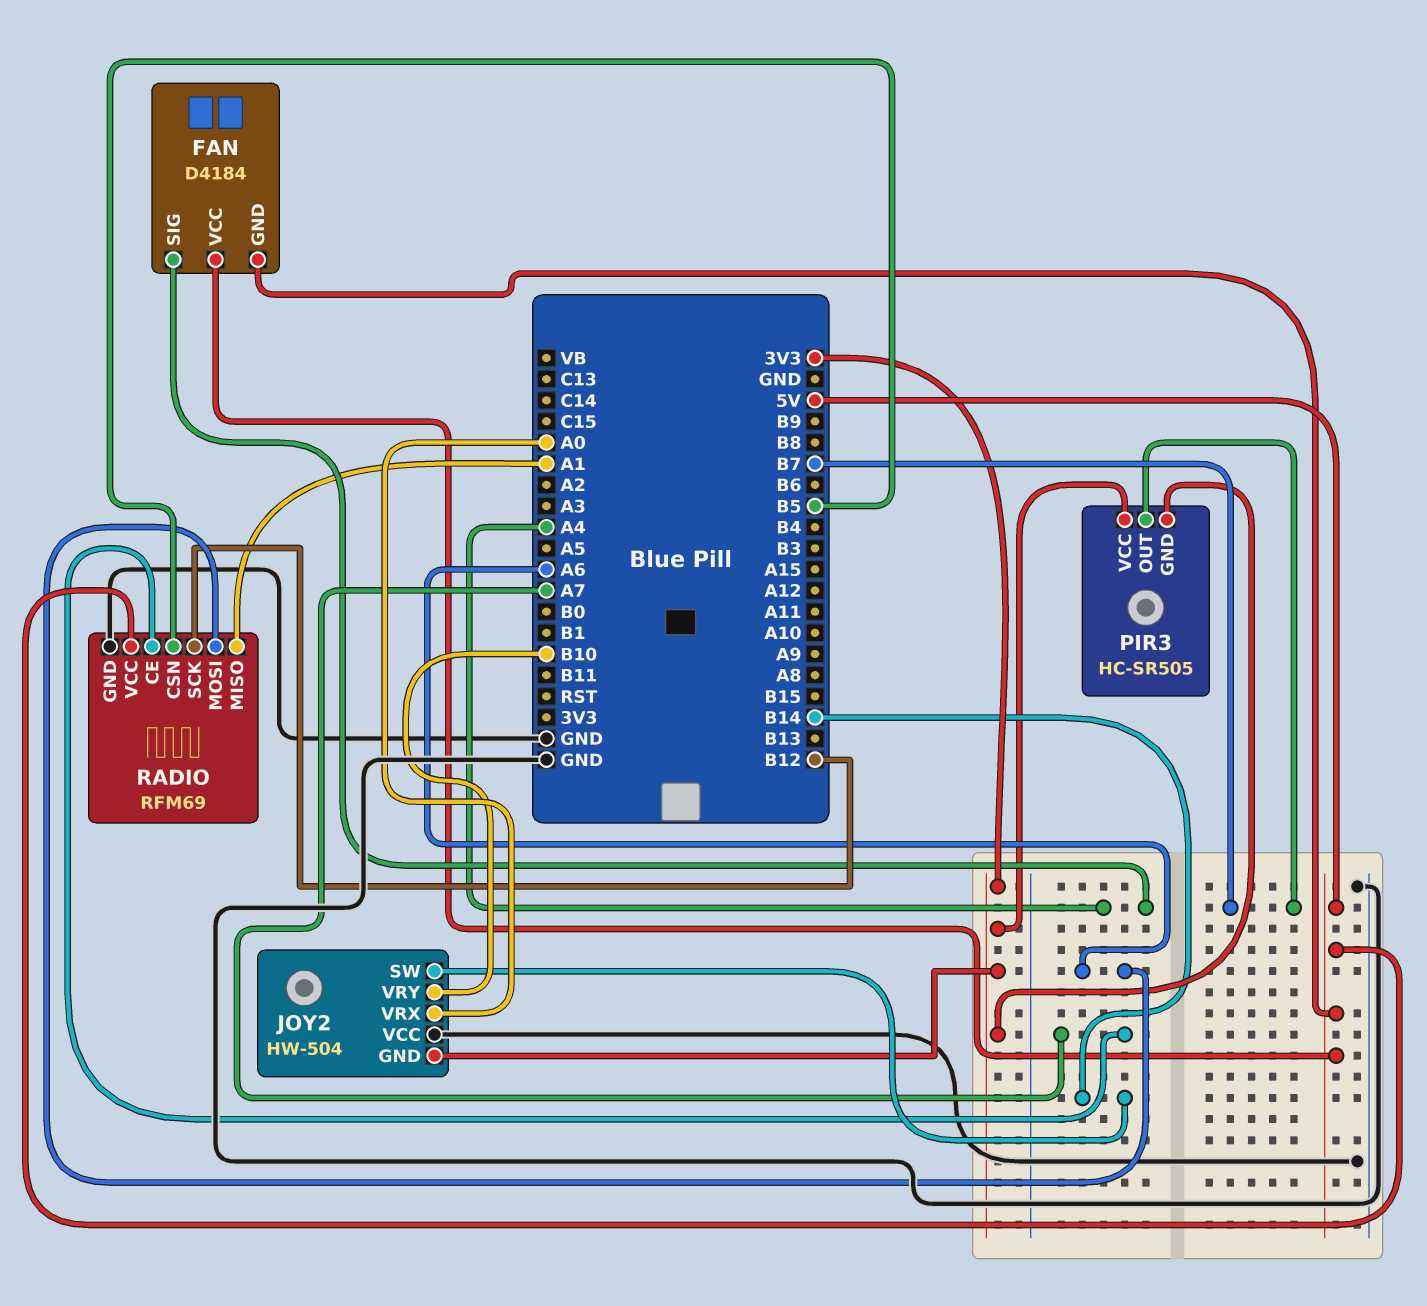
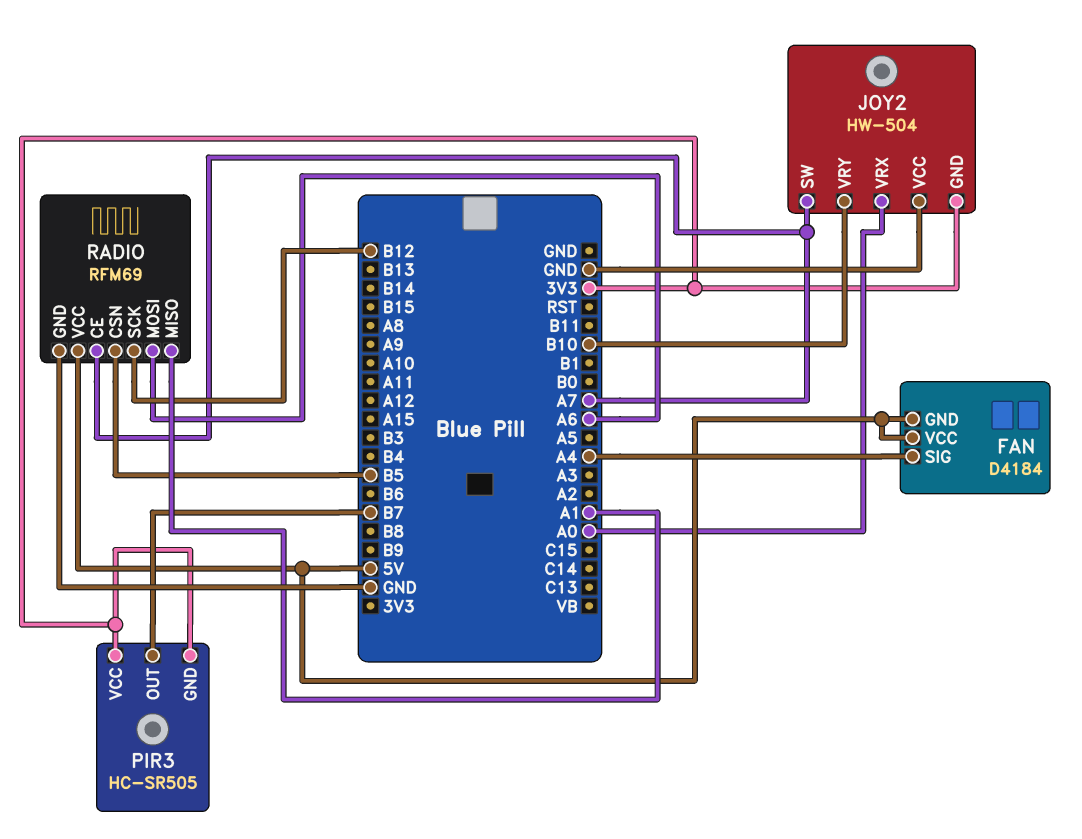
JOY2 pin SW: B14 -> A7

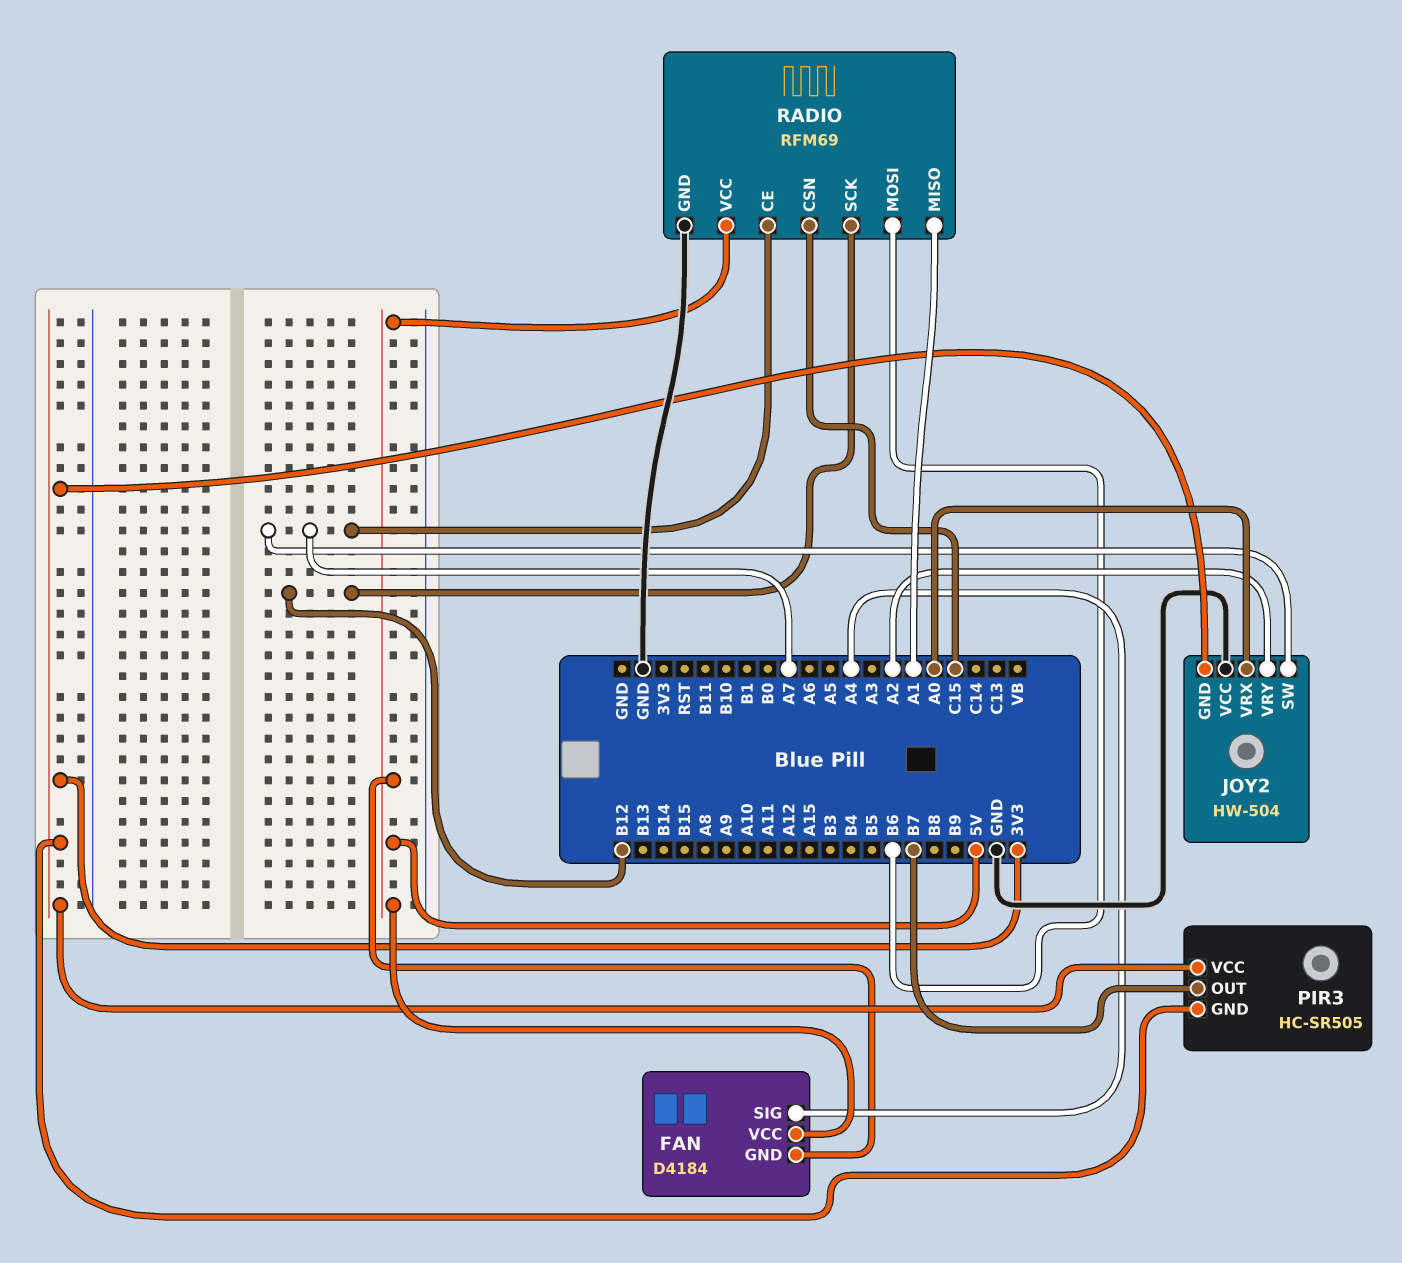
JOY2 pin VRY: B10 -> A2
RADIO pin CSN: B5 -> C15
RADIO pin MOSI: A6 -> B6

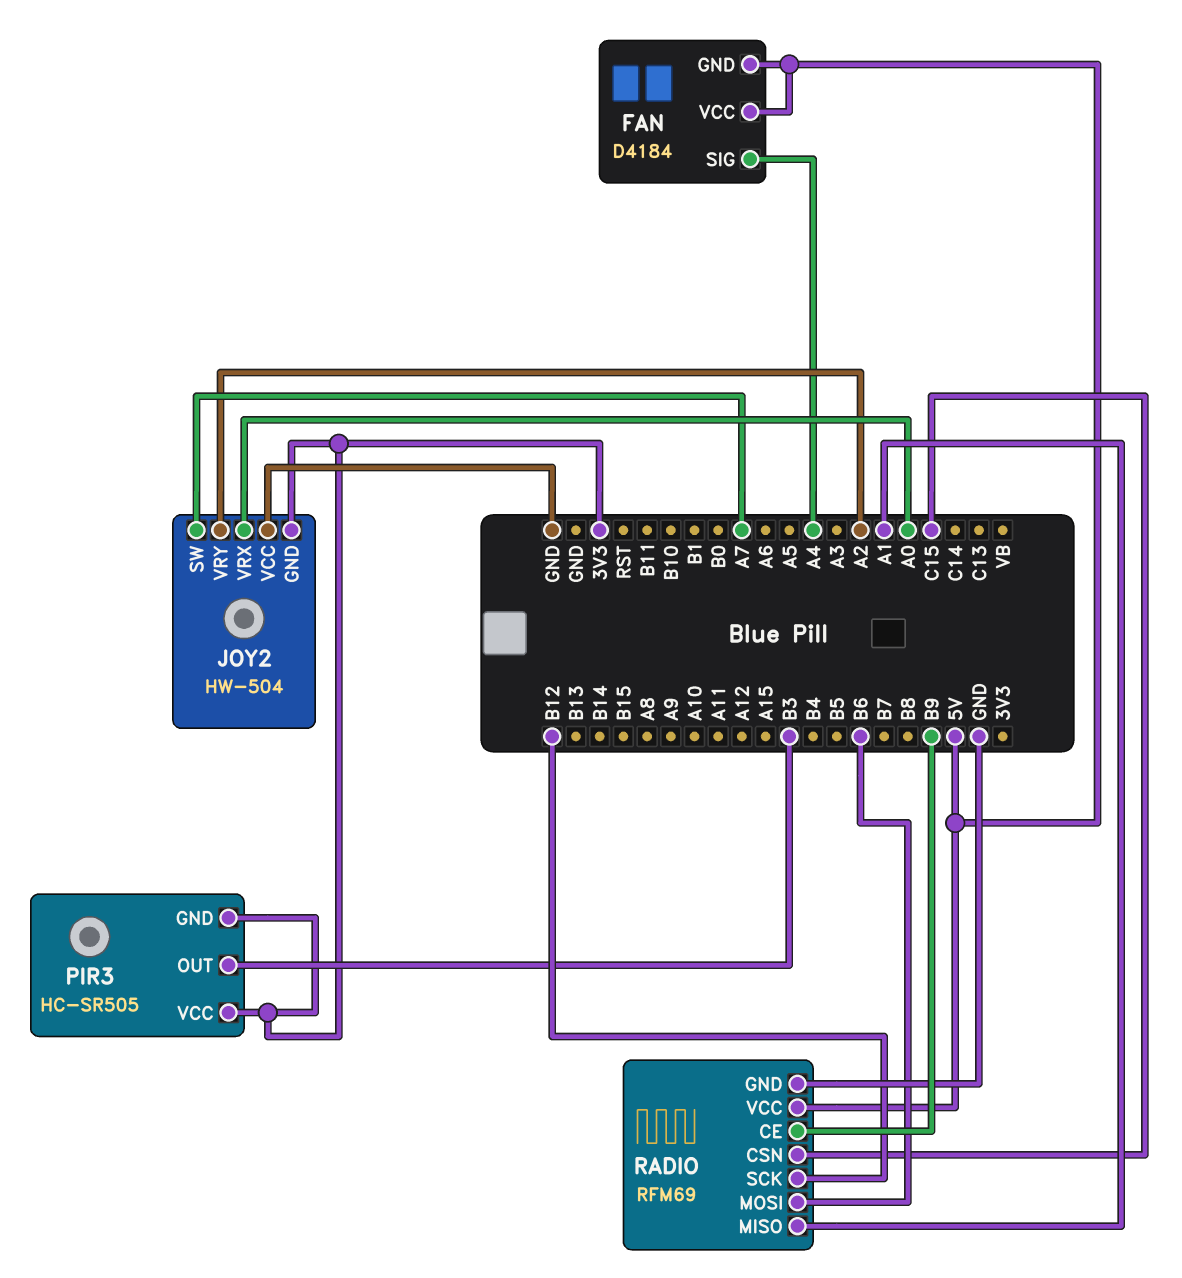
PIR3 pin OUT: B7 -> B3
RADIO pin CE: A7 -> B9

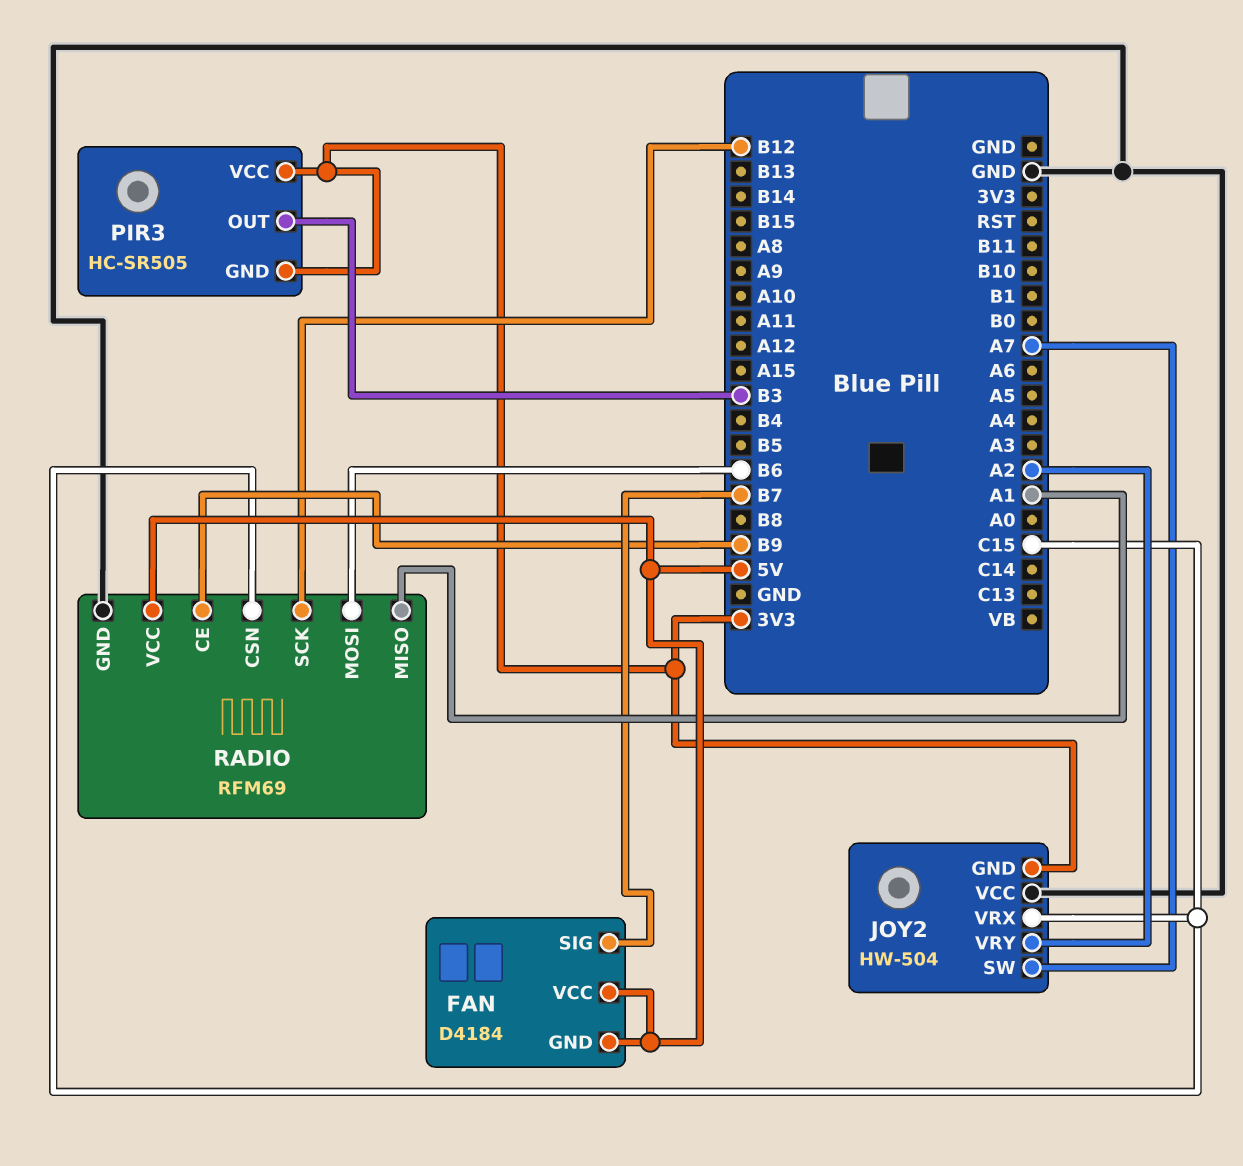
FAN pin SIG: A4 -> B7
JOY2 pin VRX: A0 -> C15

